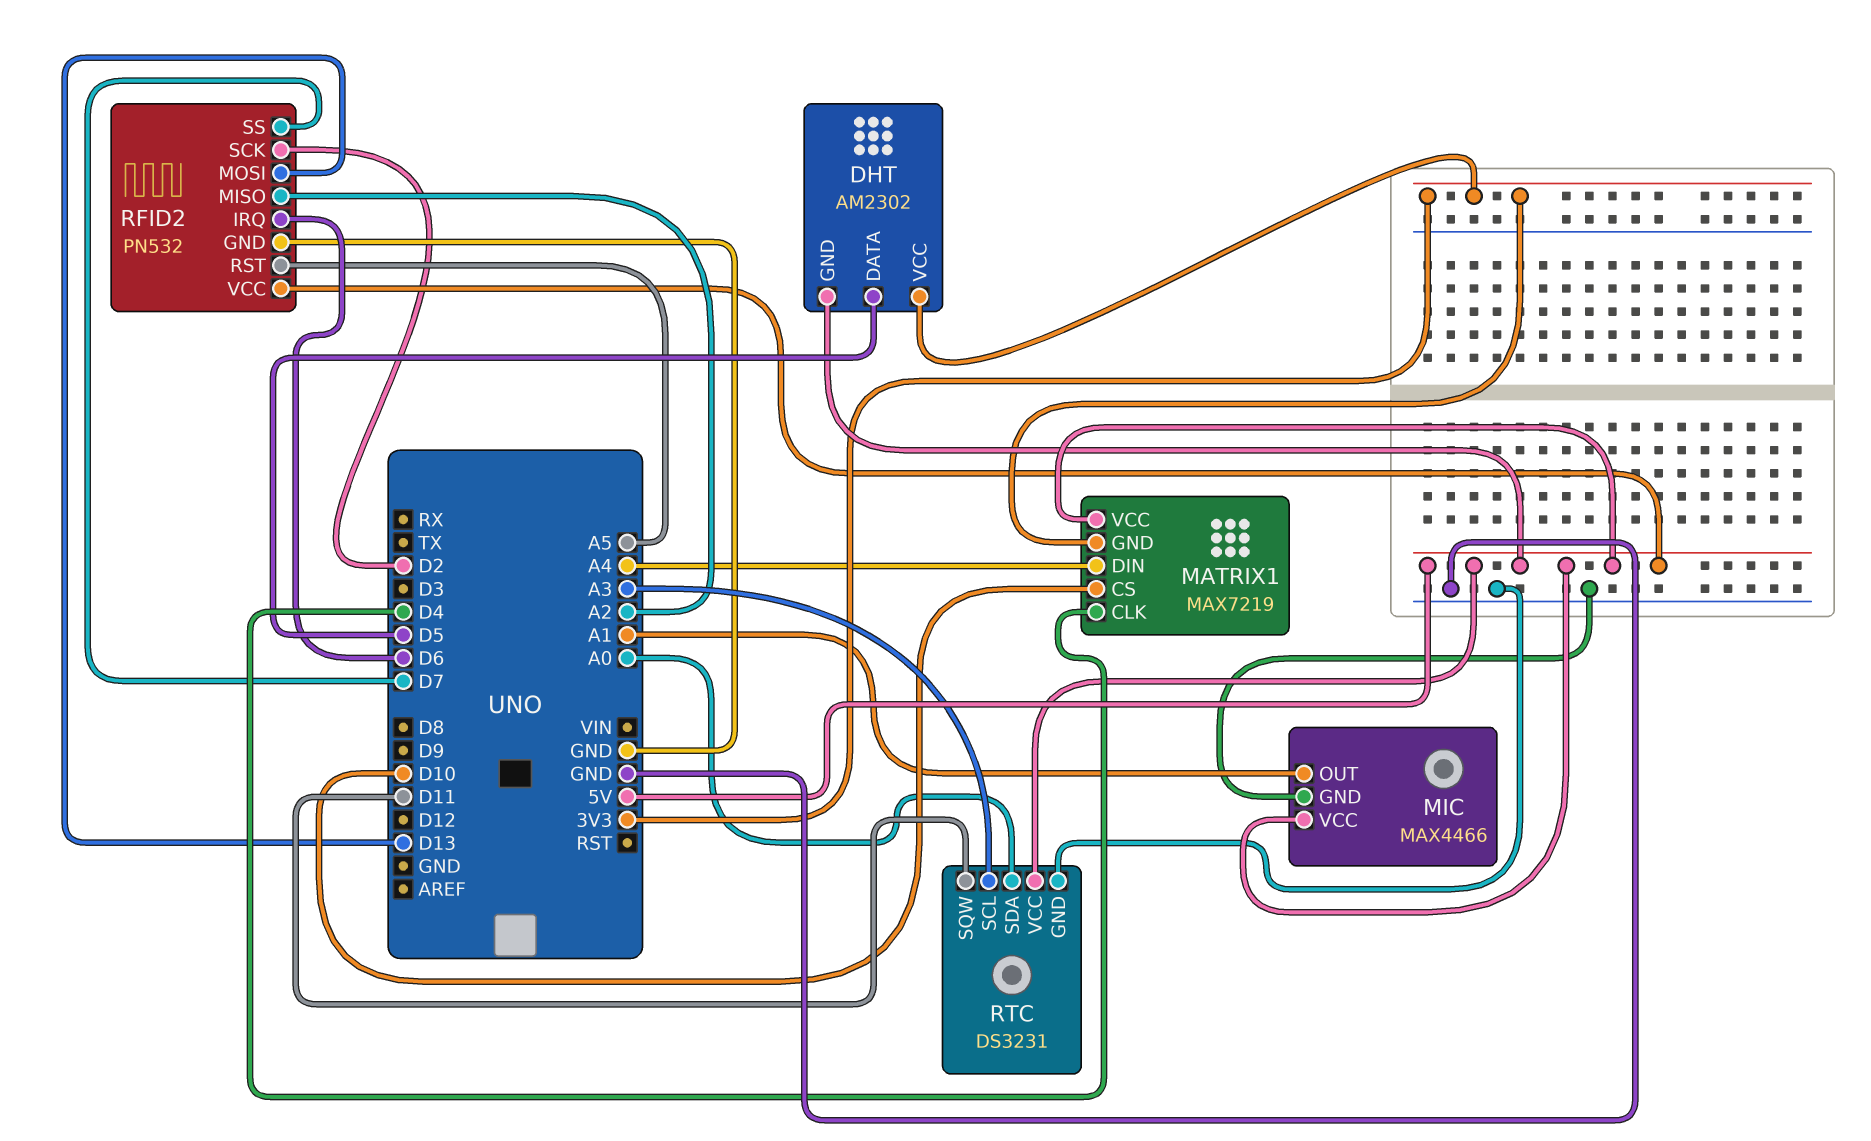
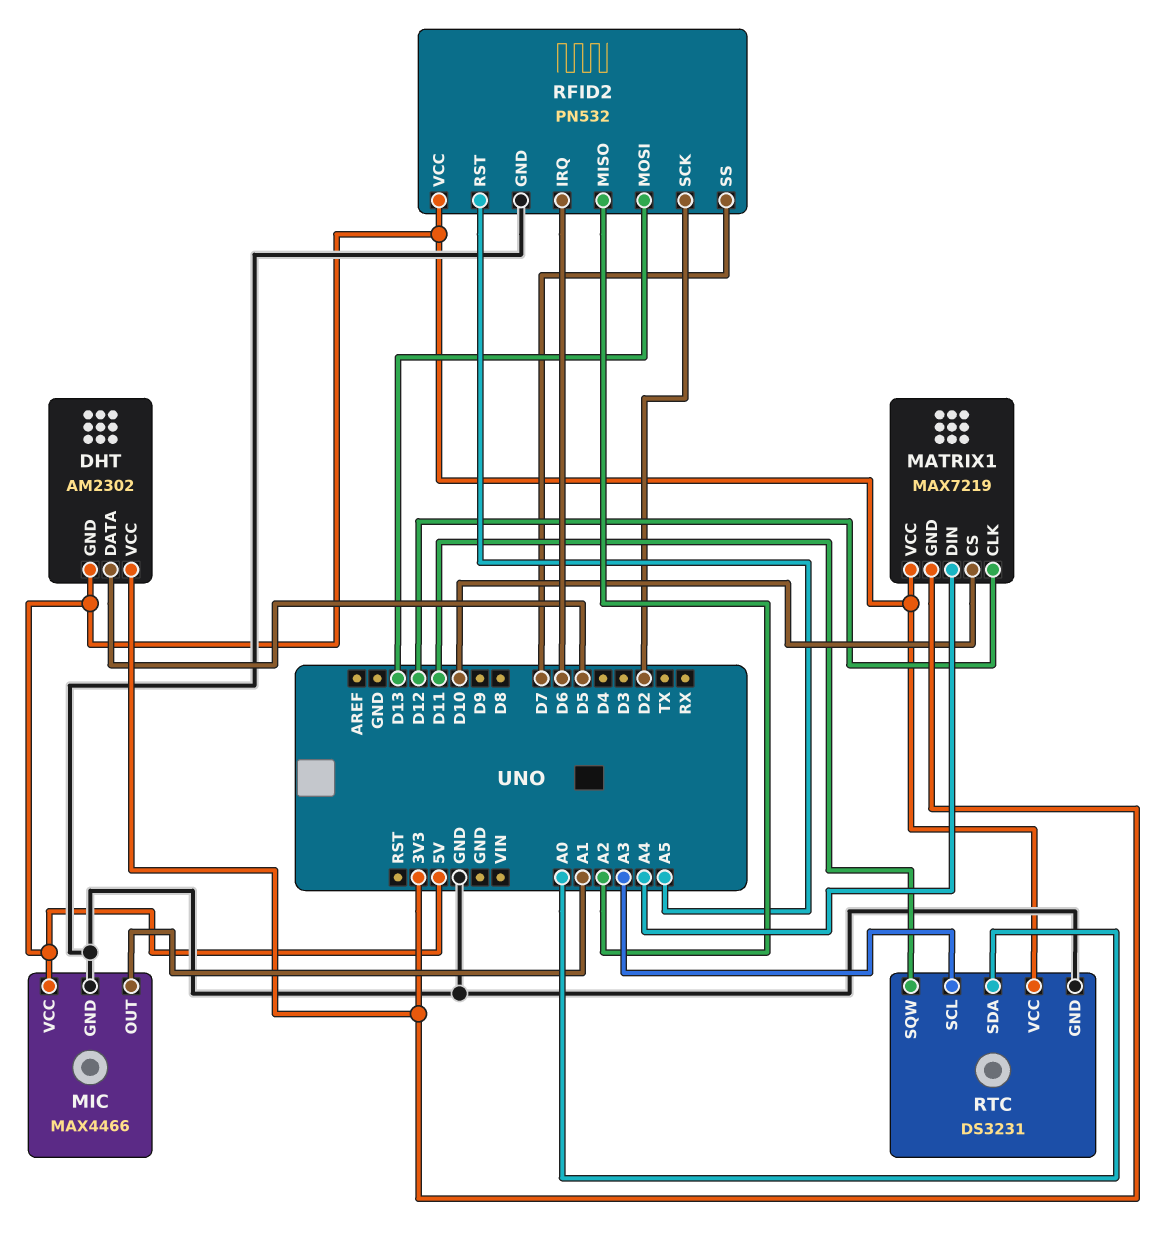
MATRIX1 pin CLK: D4 -> D12

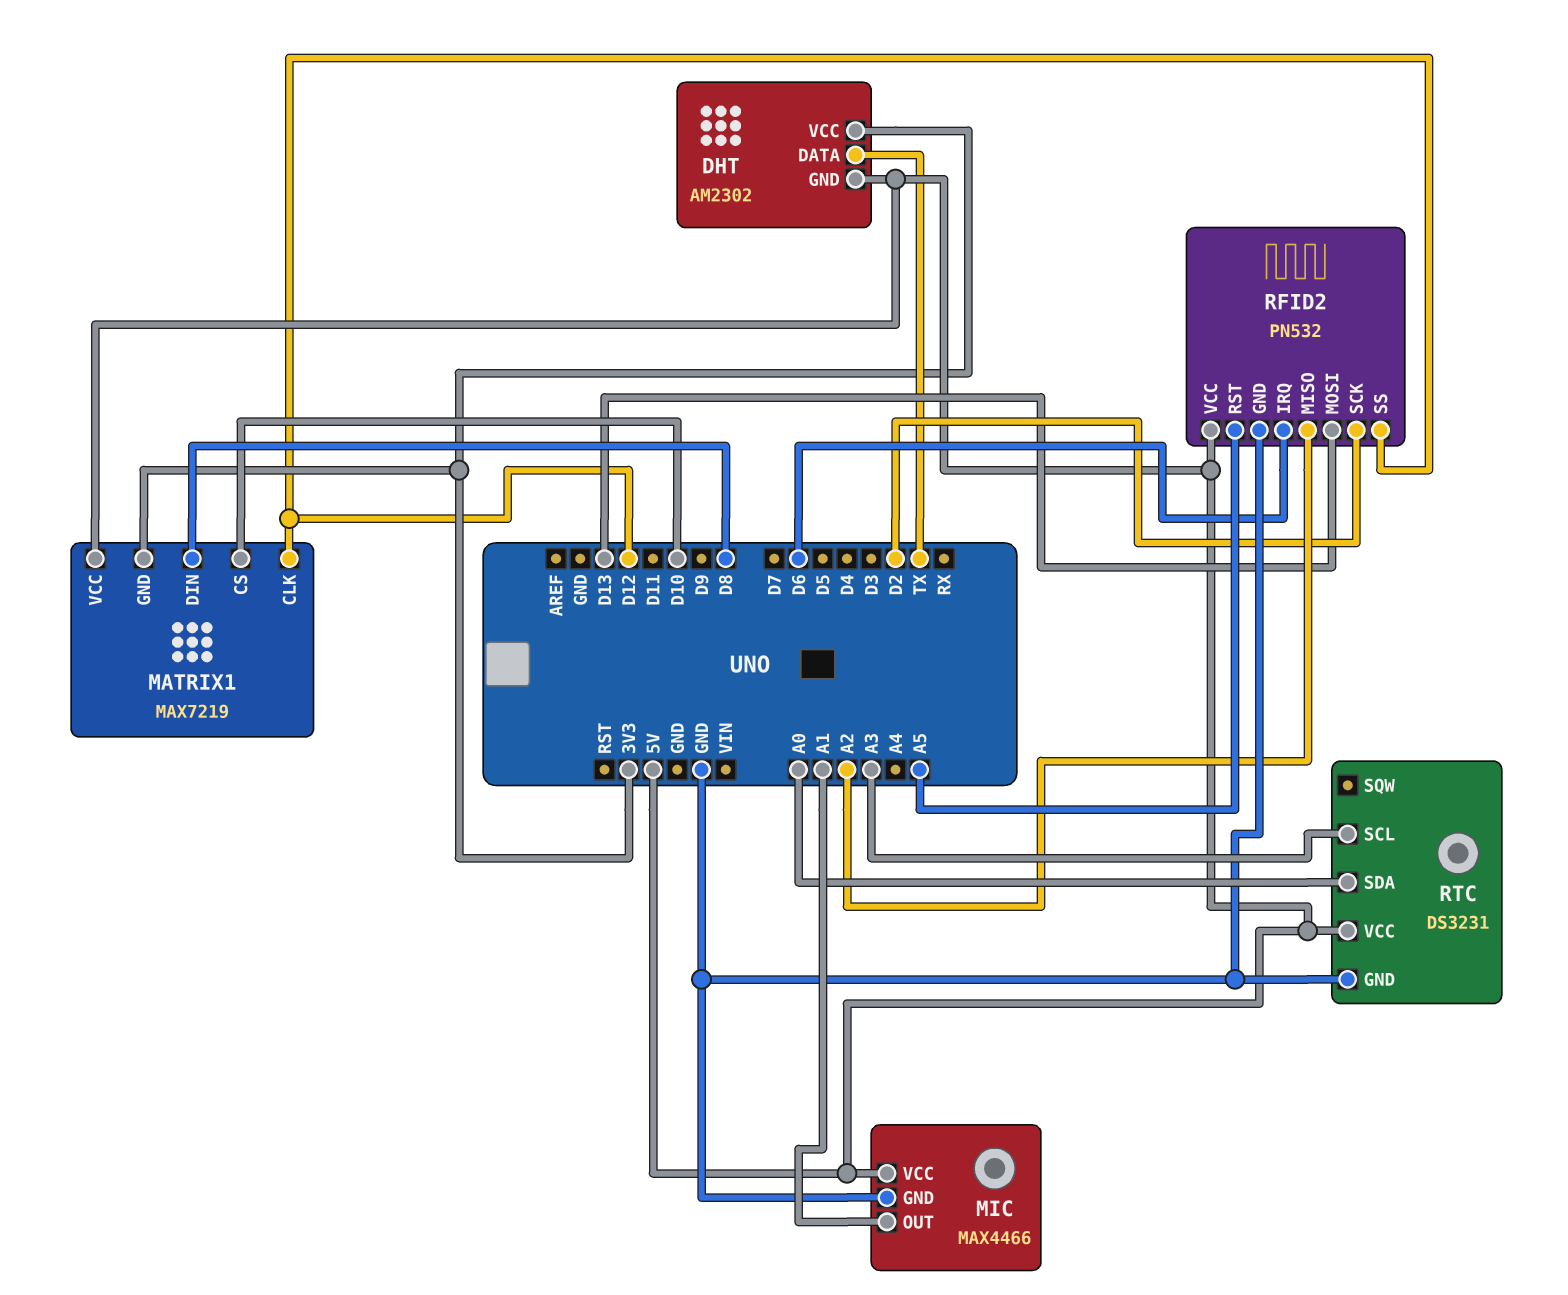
DHT pin DATA: D5 -> TX
MATRIX1 pin DIN: A4 -> D8
RFID2 pin SS: D7 -> D12
RTC pin SQW: D11 -> none

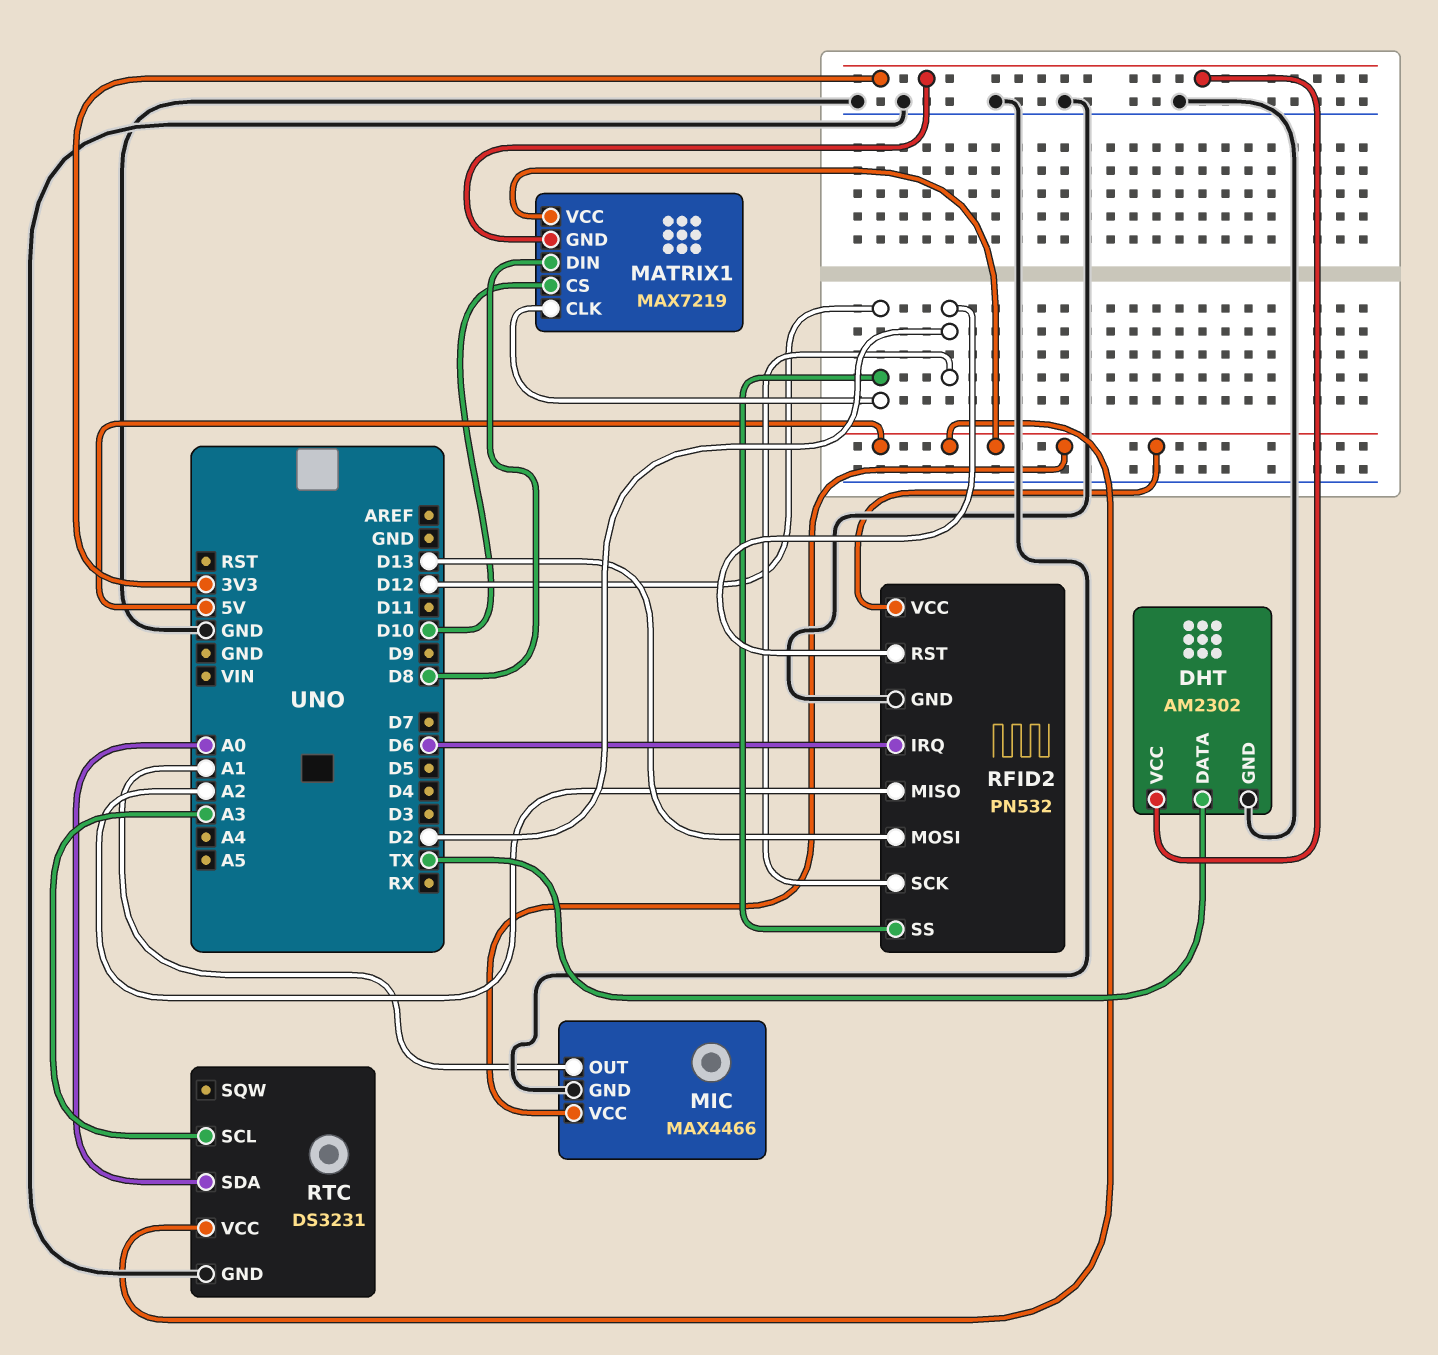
DHT pin GND: 5V -> GND
RFID2 pin RST: A5 -> D2

